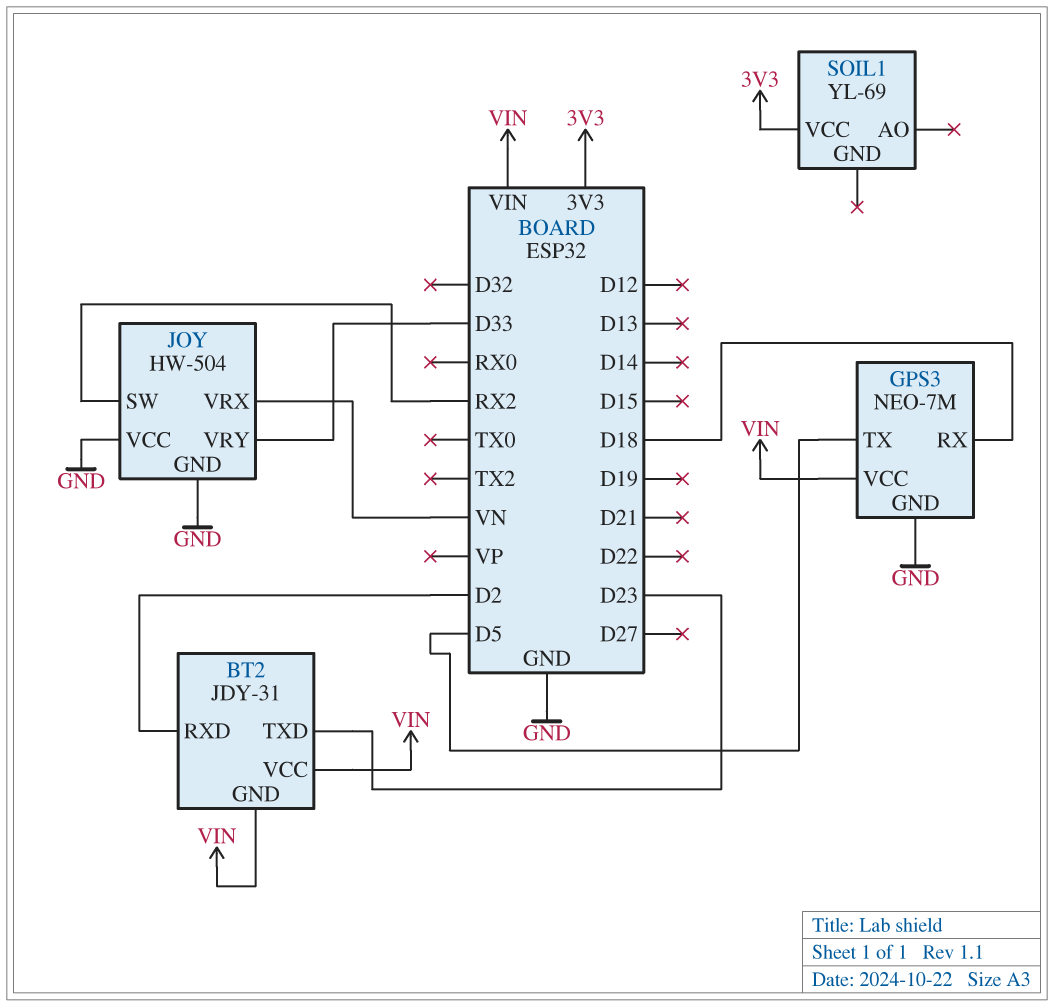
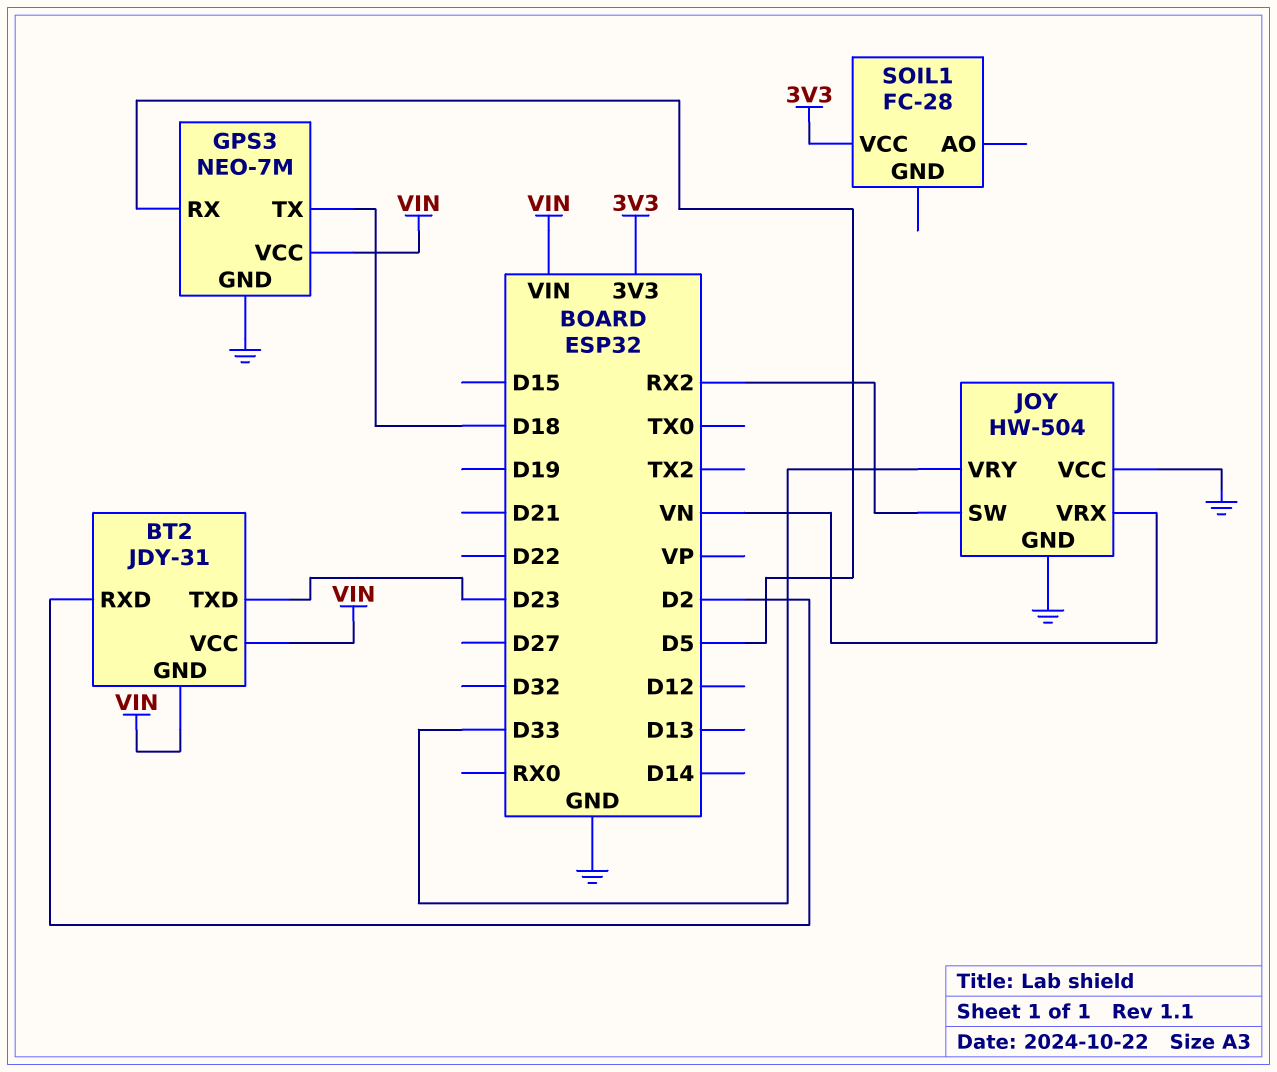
GPS3 pin RX: D18 -> D5
GPS3 pin TX: D5 -> D18
SOIL1: YL-69 -> FC-28

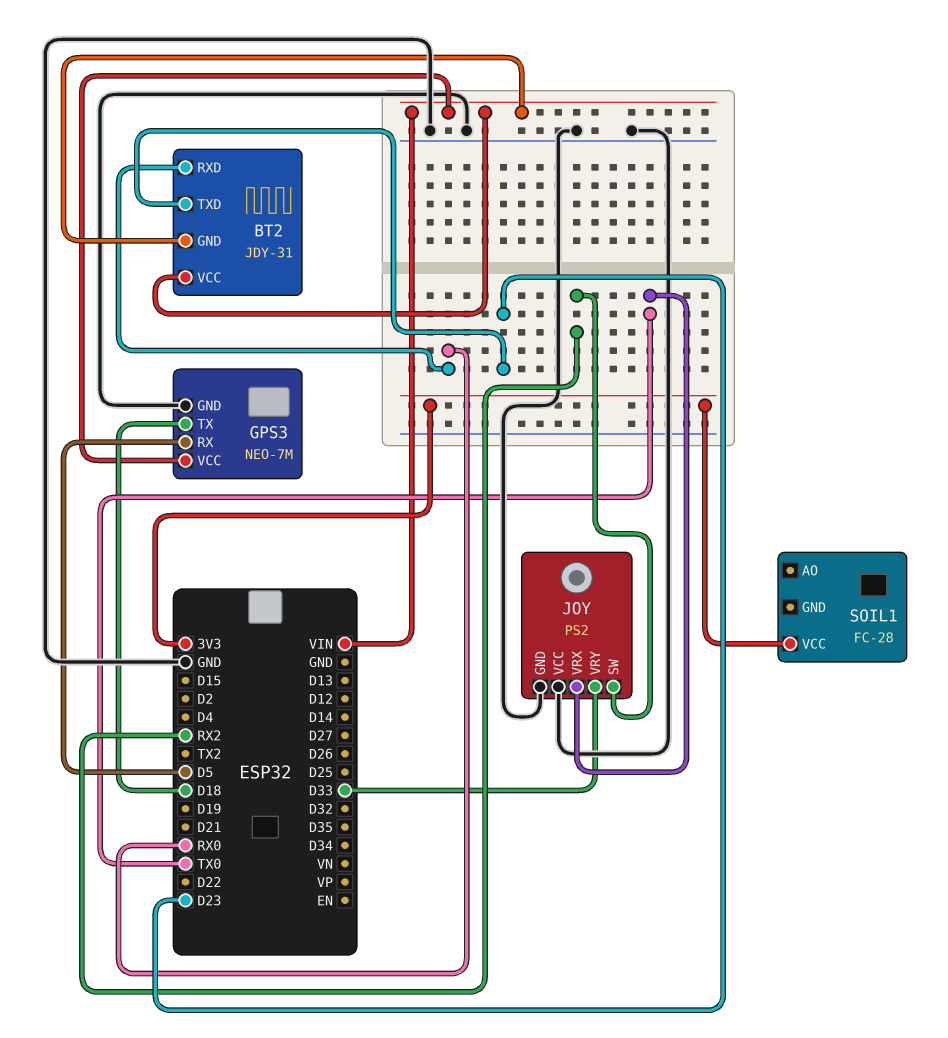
BT2 pin RXD: D2 -> RX0
JOY: HW-504 -> PS2
JOY pin VRX: VN -> TX0

